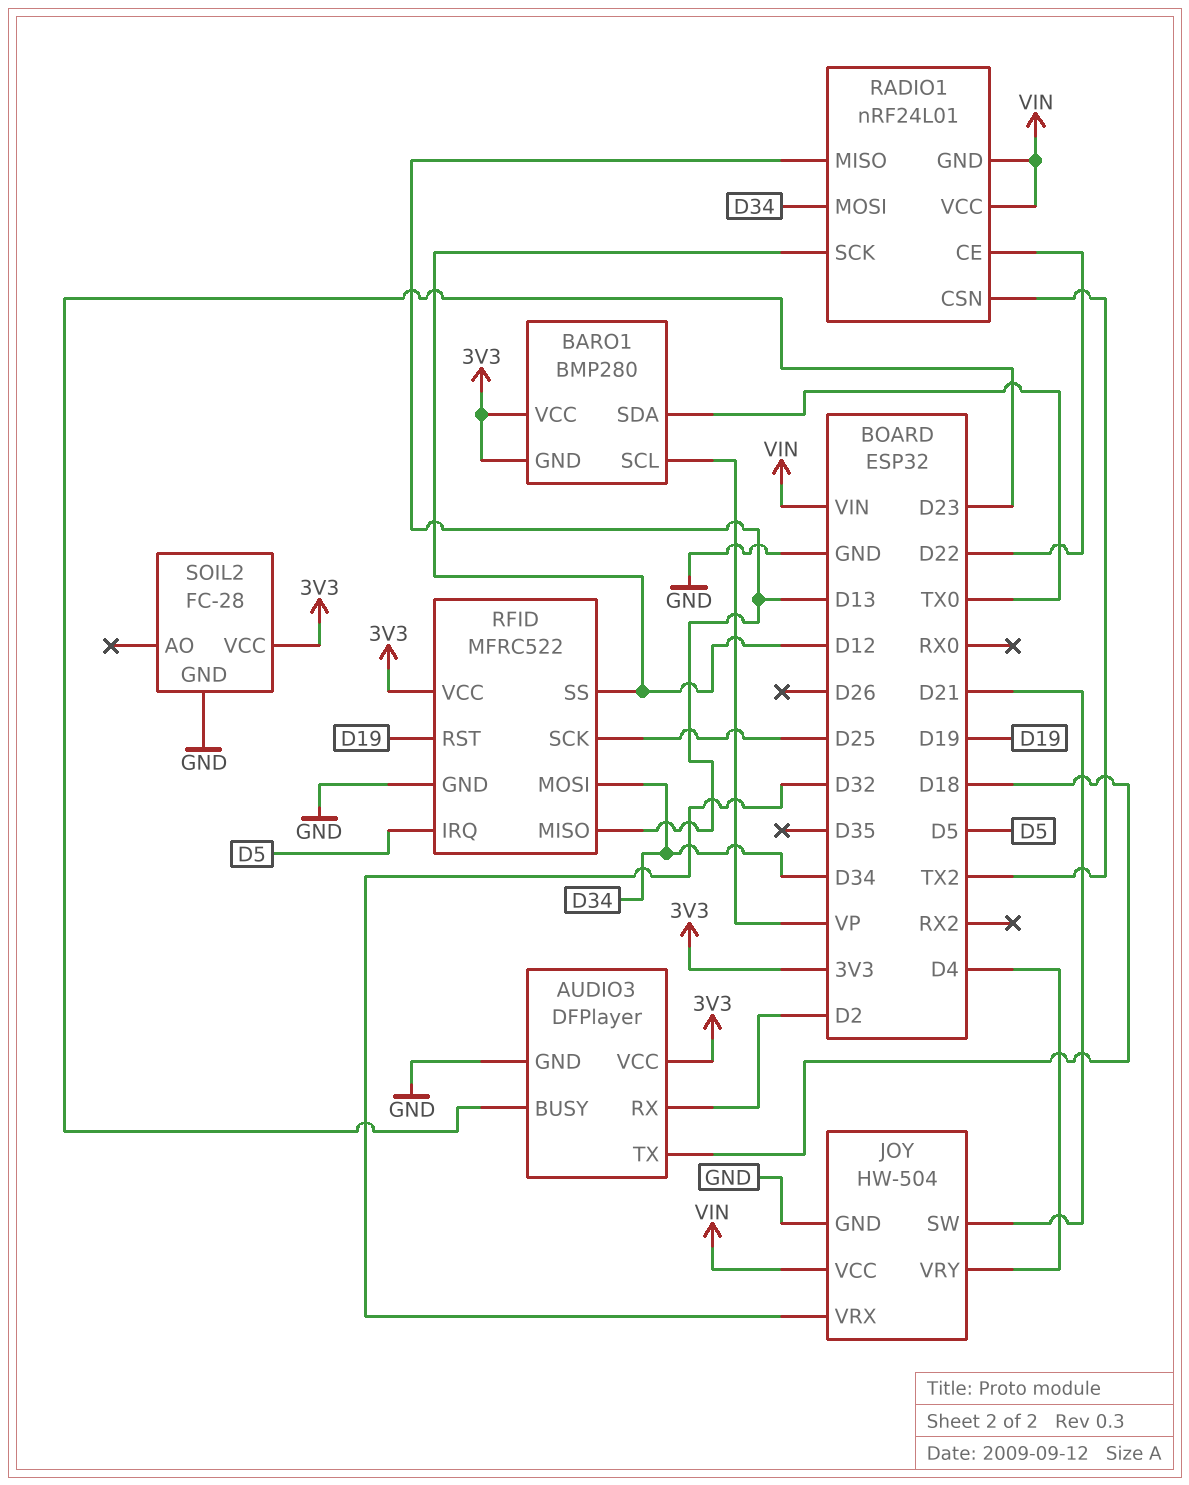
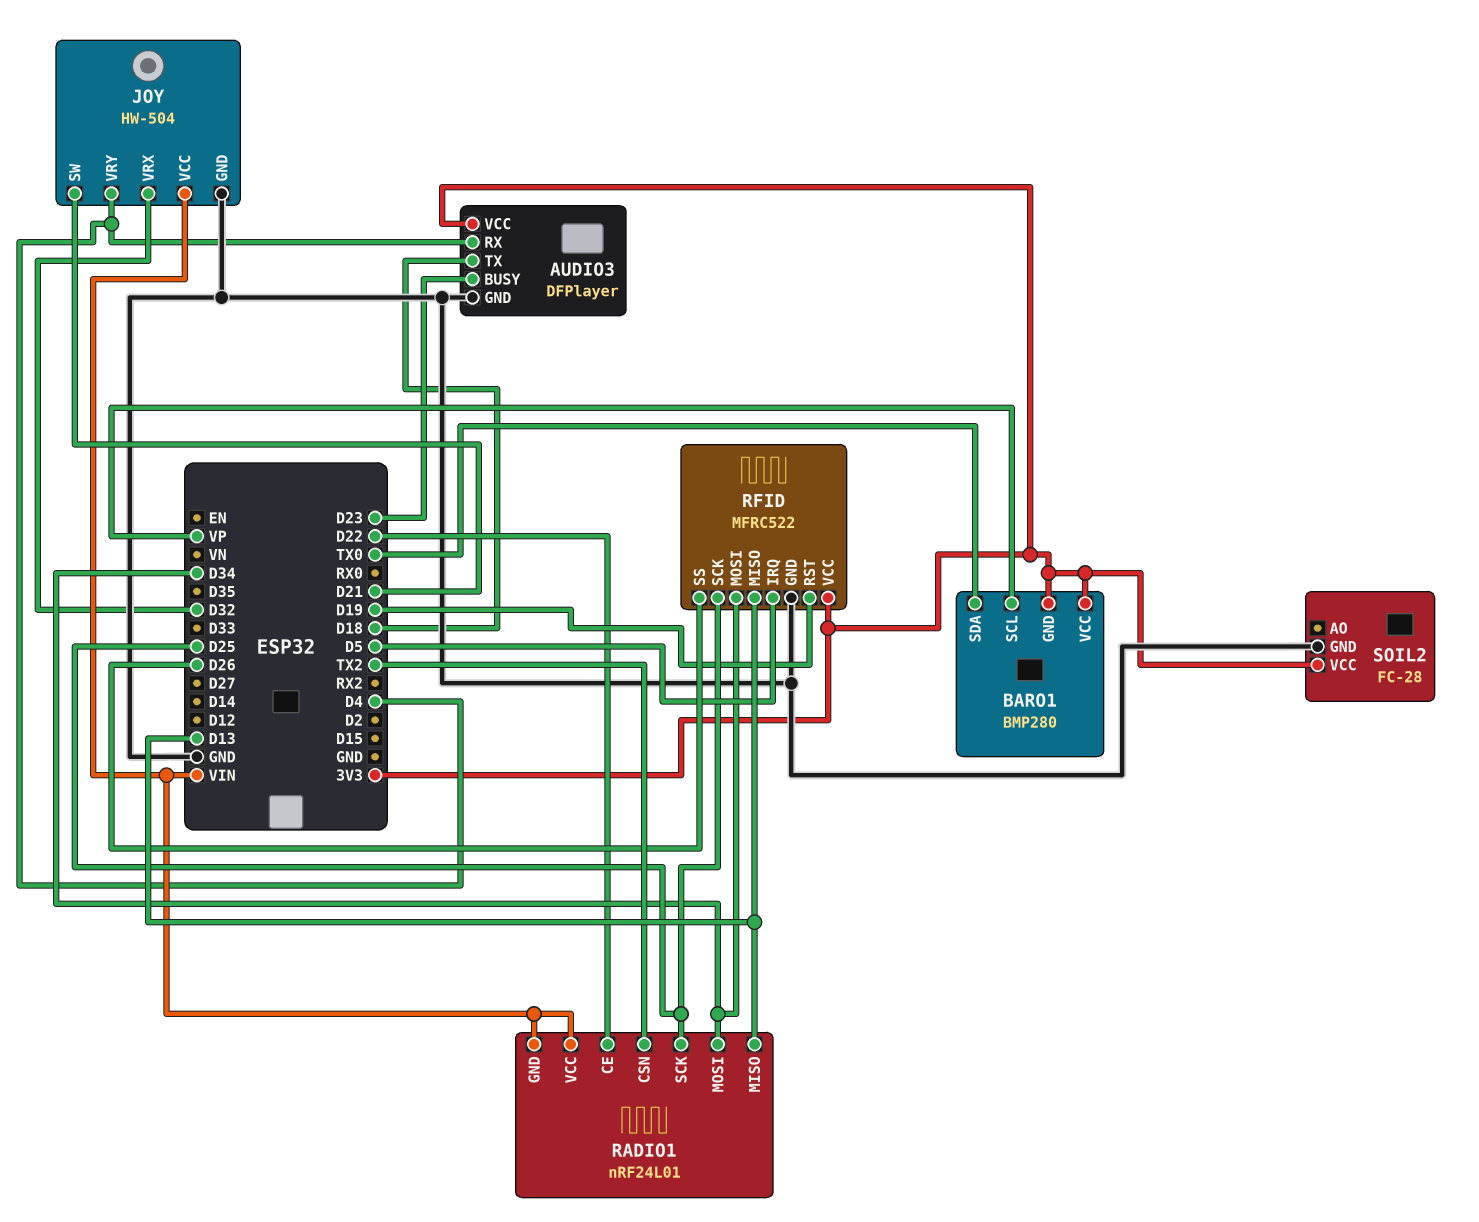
AUDIO3 pin RX: D2 -> D4
RADIO1 pin SCK: D12 -> D25
RFID pin SS: D12 -> D26

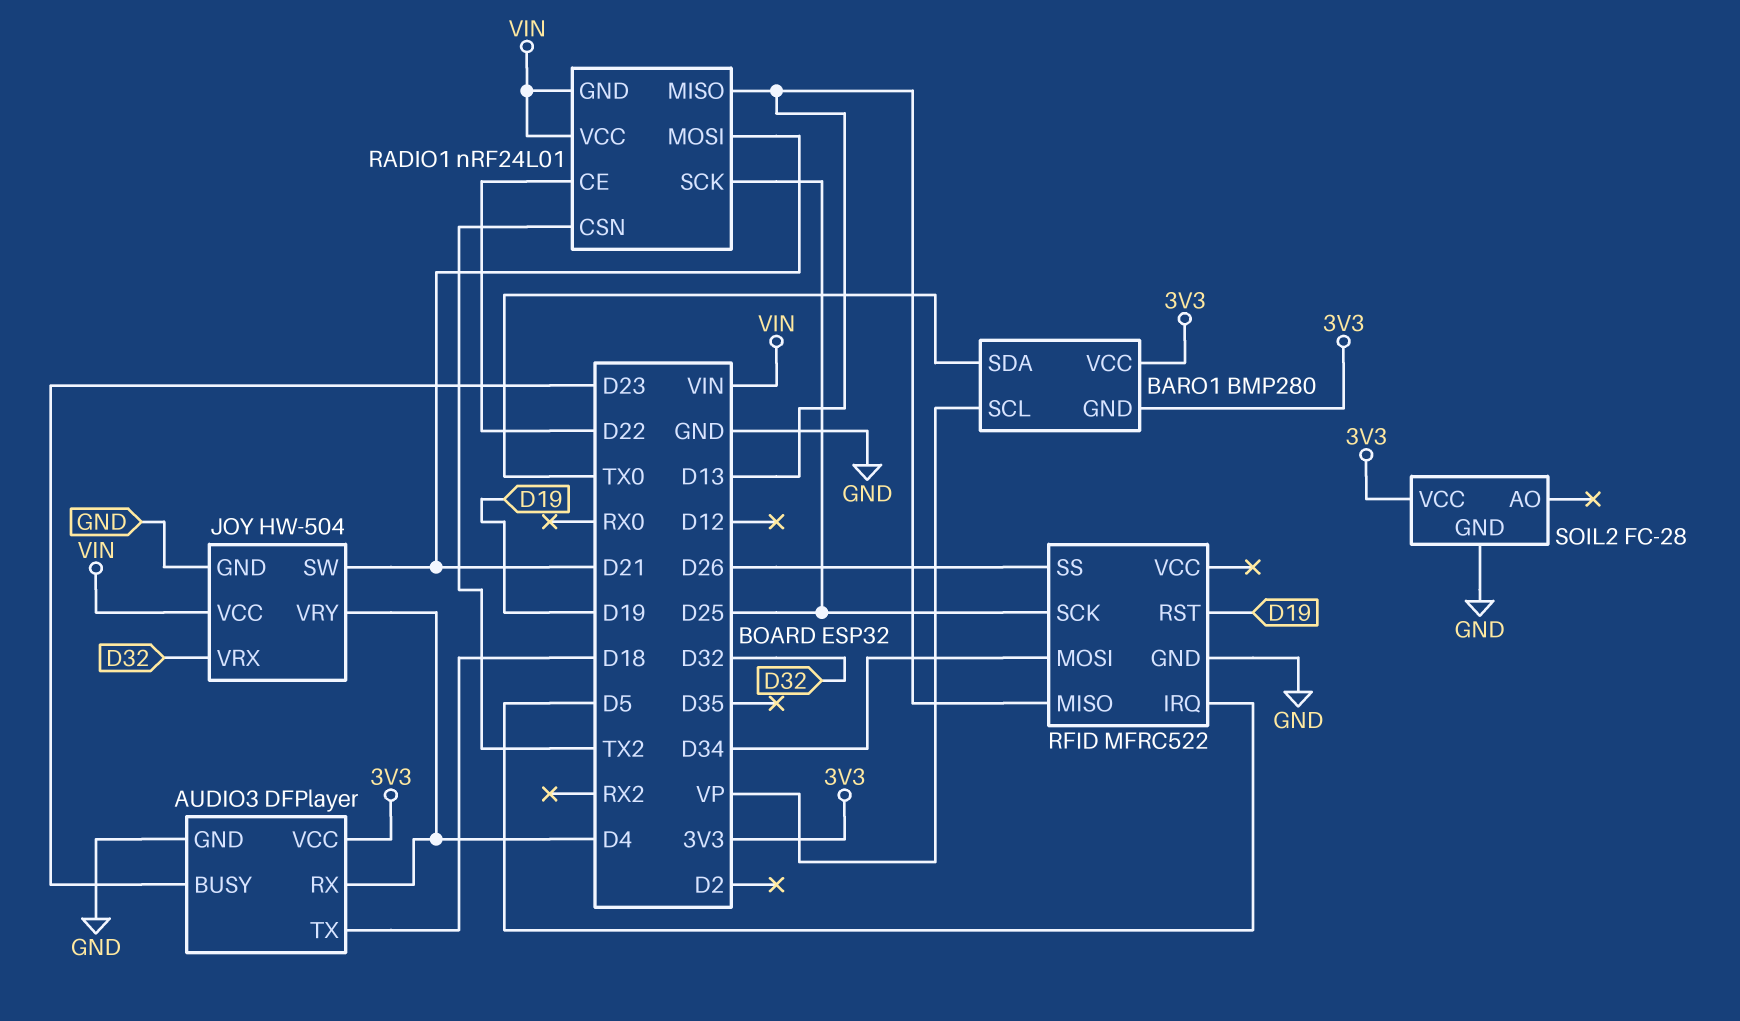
RADIO1 pin MOSI: D34 -> D21
RFID pin VCC: 3V3 -> none

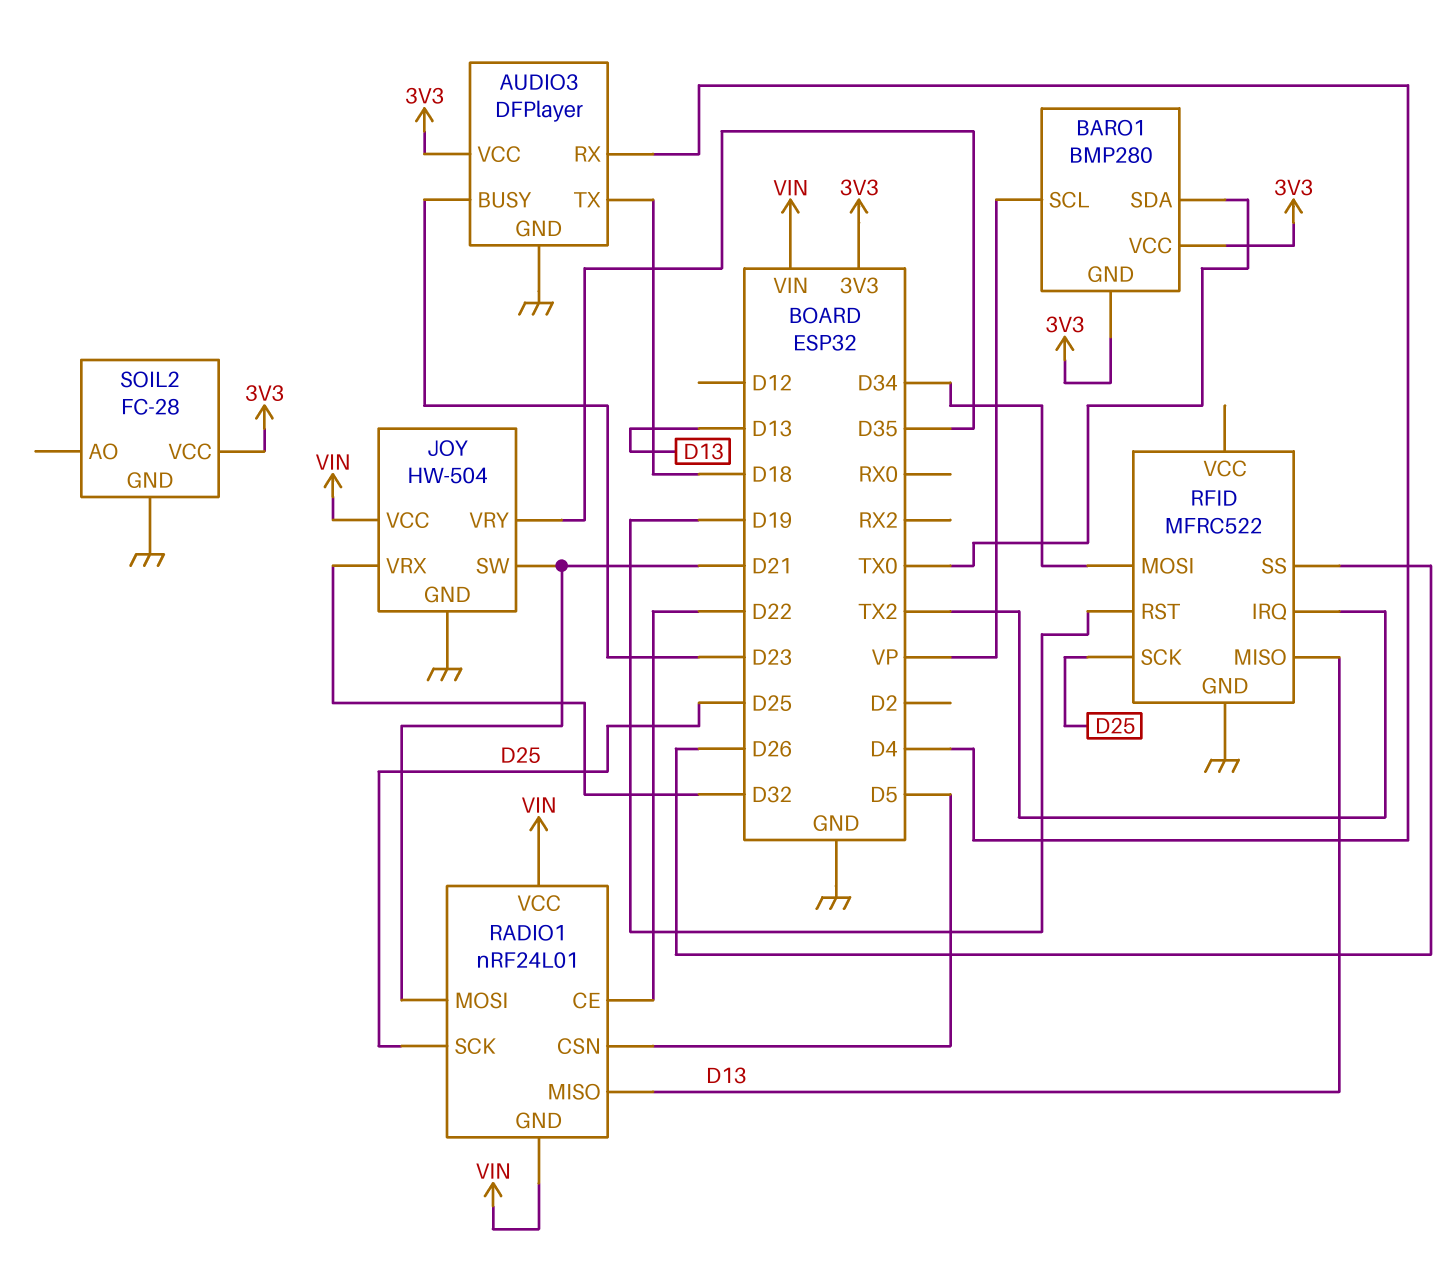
JOY pin VRY: D4 -> D35
RADIO1 pin CSN: TX2 -> D5
RFID pin IRQ: D5 -> TX2

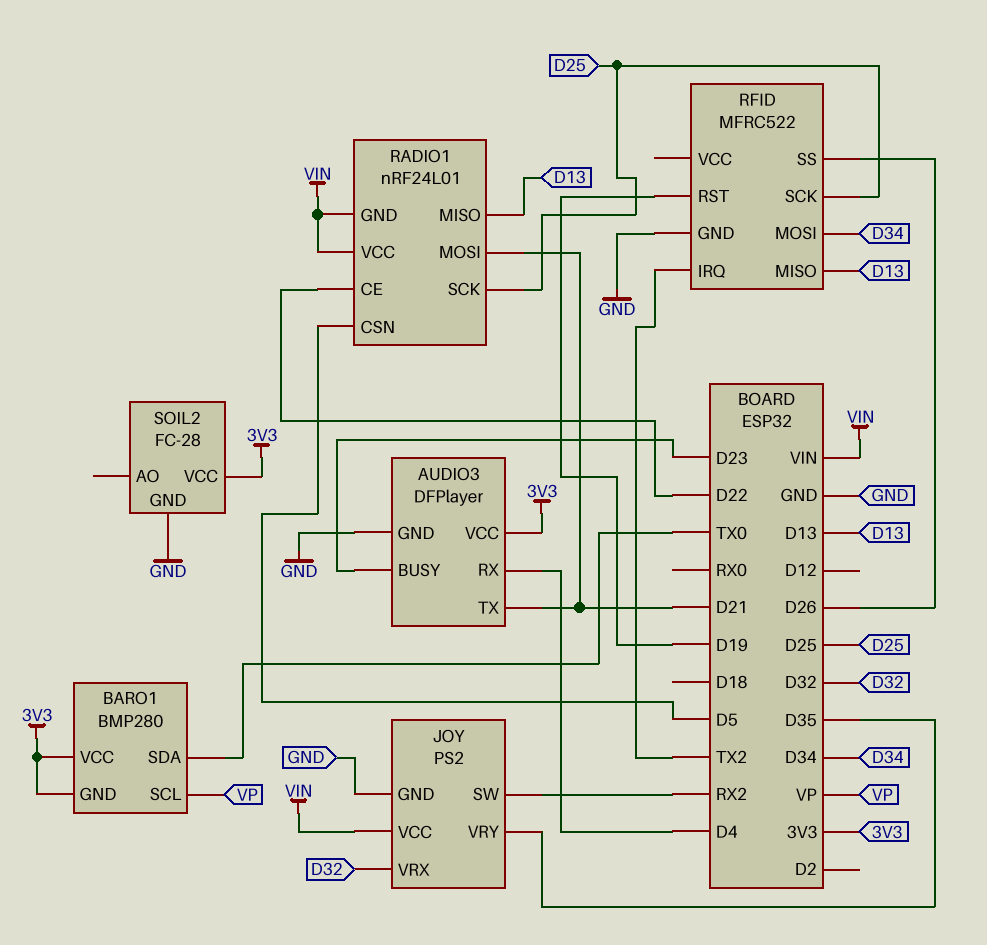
AUDIO3 pin TX: D18 -> D21
JOY: HW-504 -> PS2
JOY pin SW: D21 -> RX2

